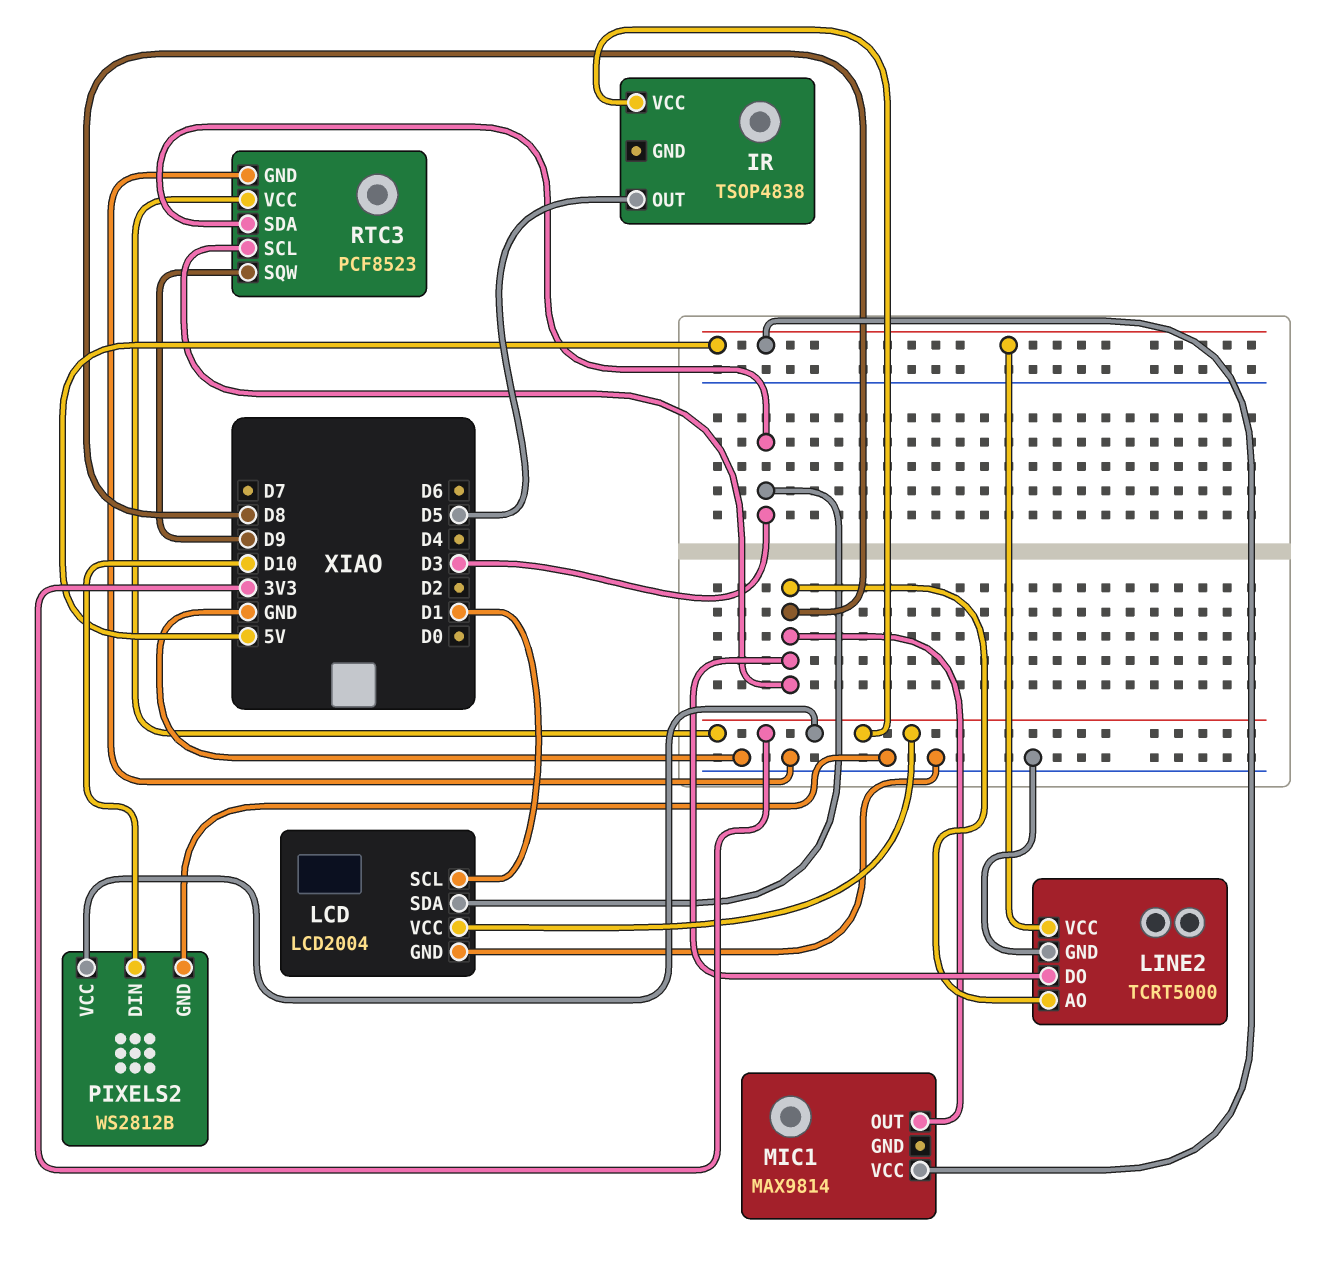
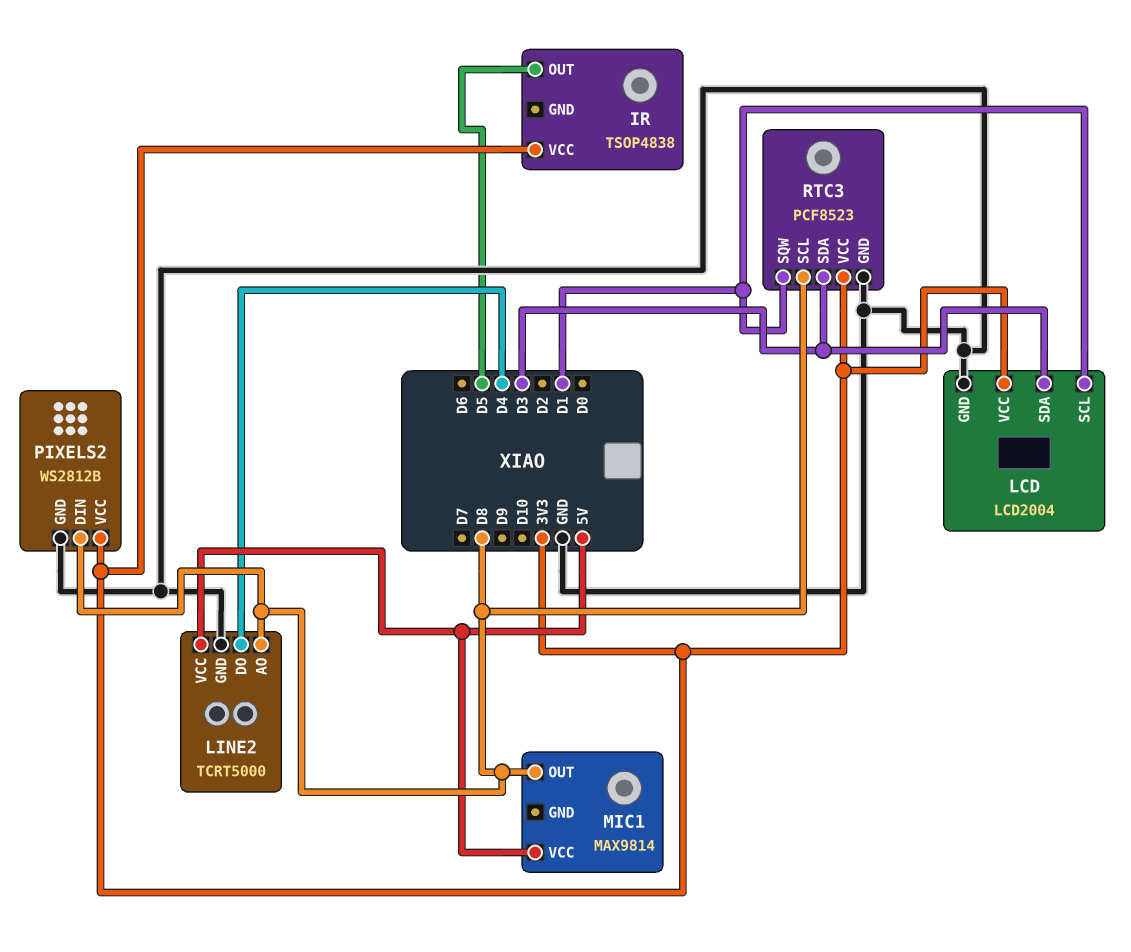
LINE2 pin DO: D8 -> D4
PIXELS2 pin DIN: D10 -> D8
RTC3 pin SQW: D9 -> D1

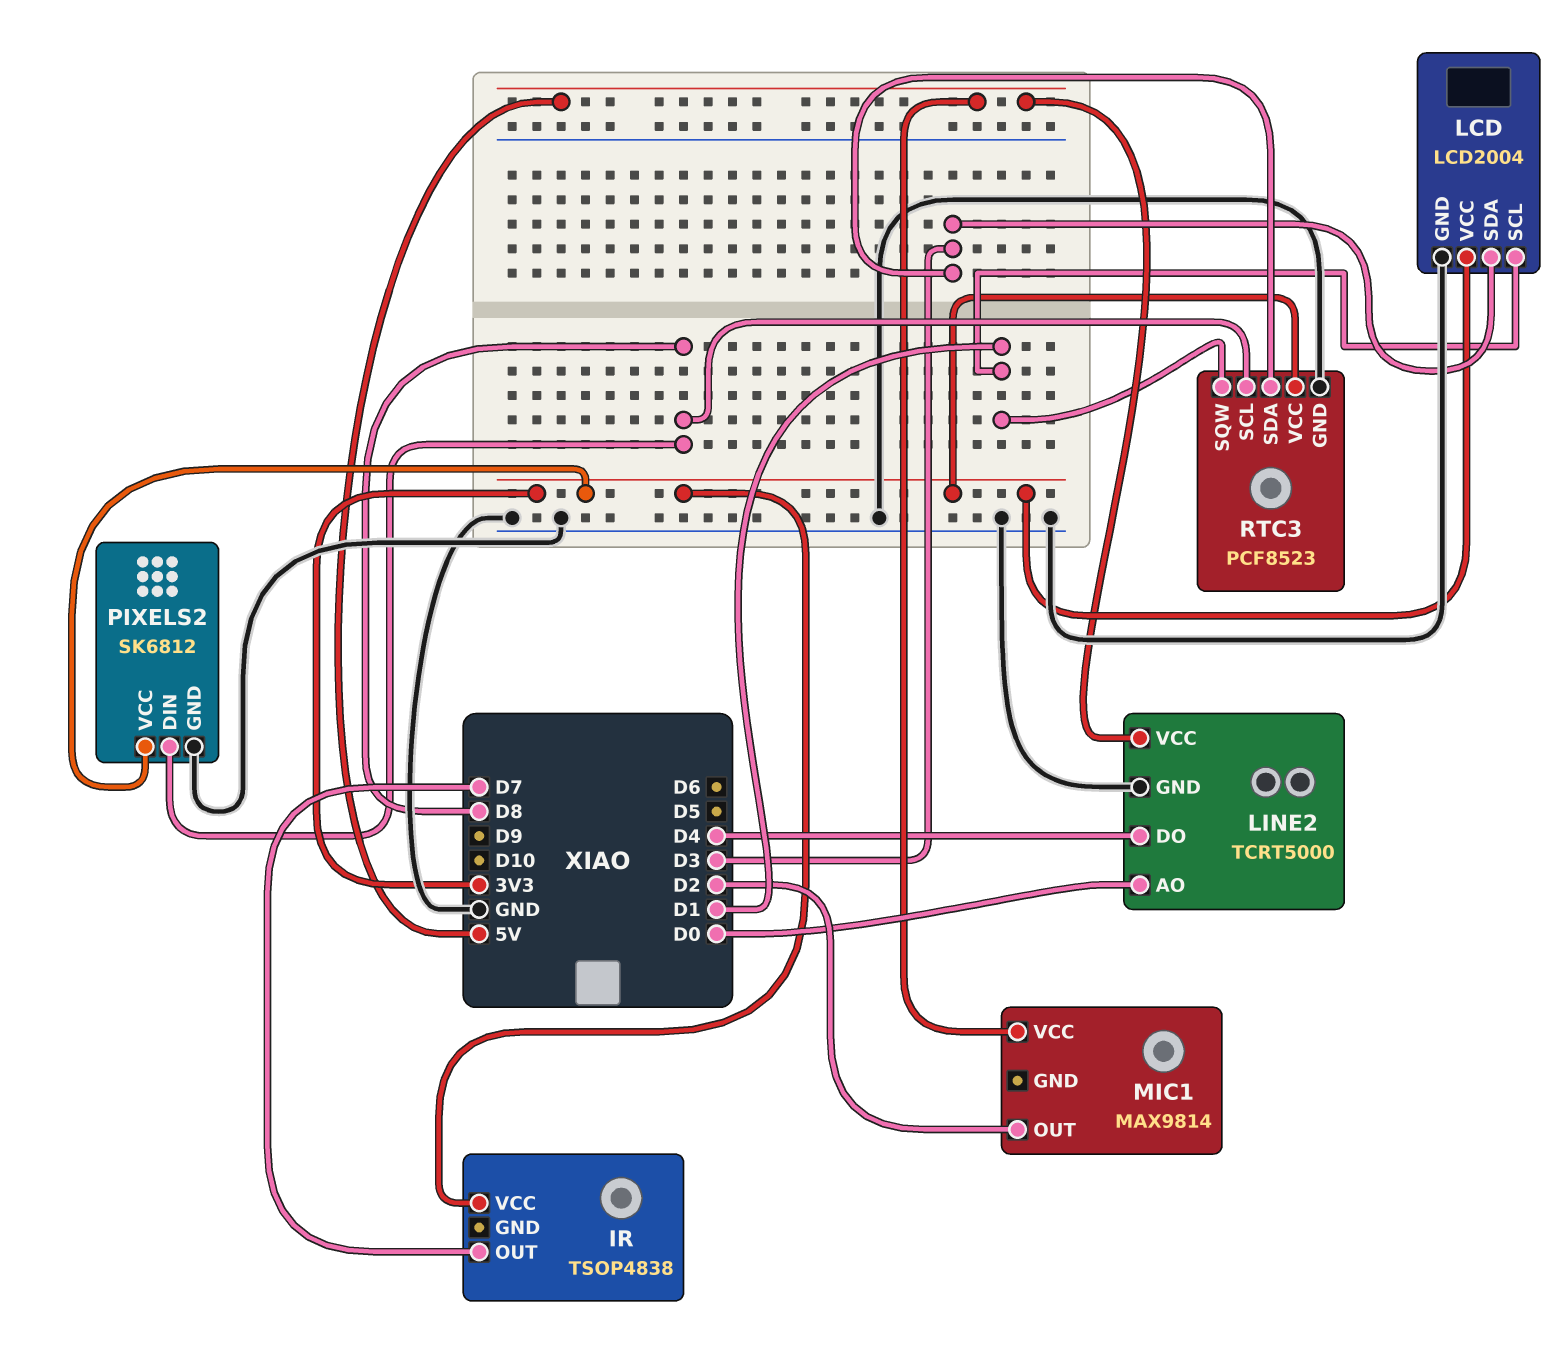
IR pin OUT: D5 -> D7
LINE2 pin AO: D8 -> D0
MIC1 pin OUT: D8 -> D2
PIXELS2: WS2812B -> SK6812

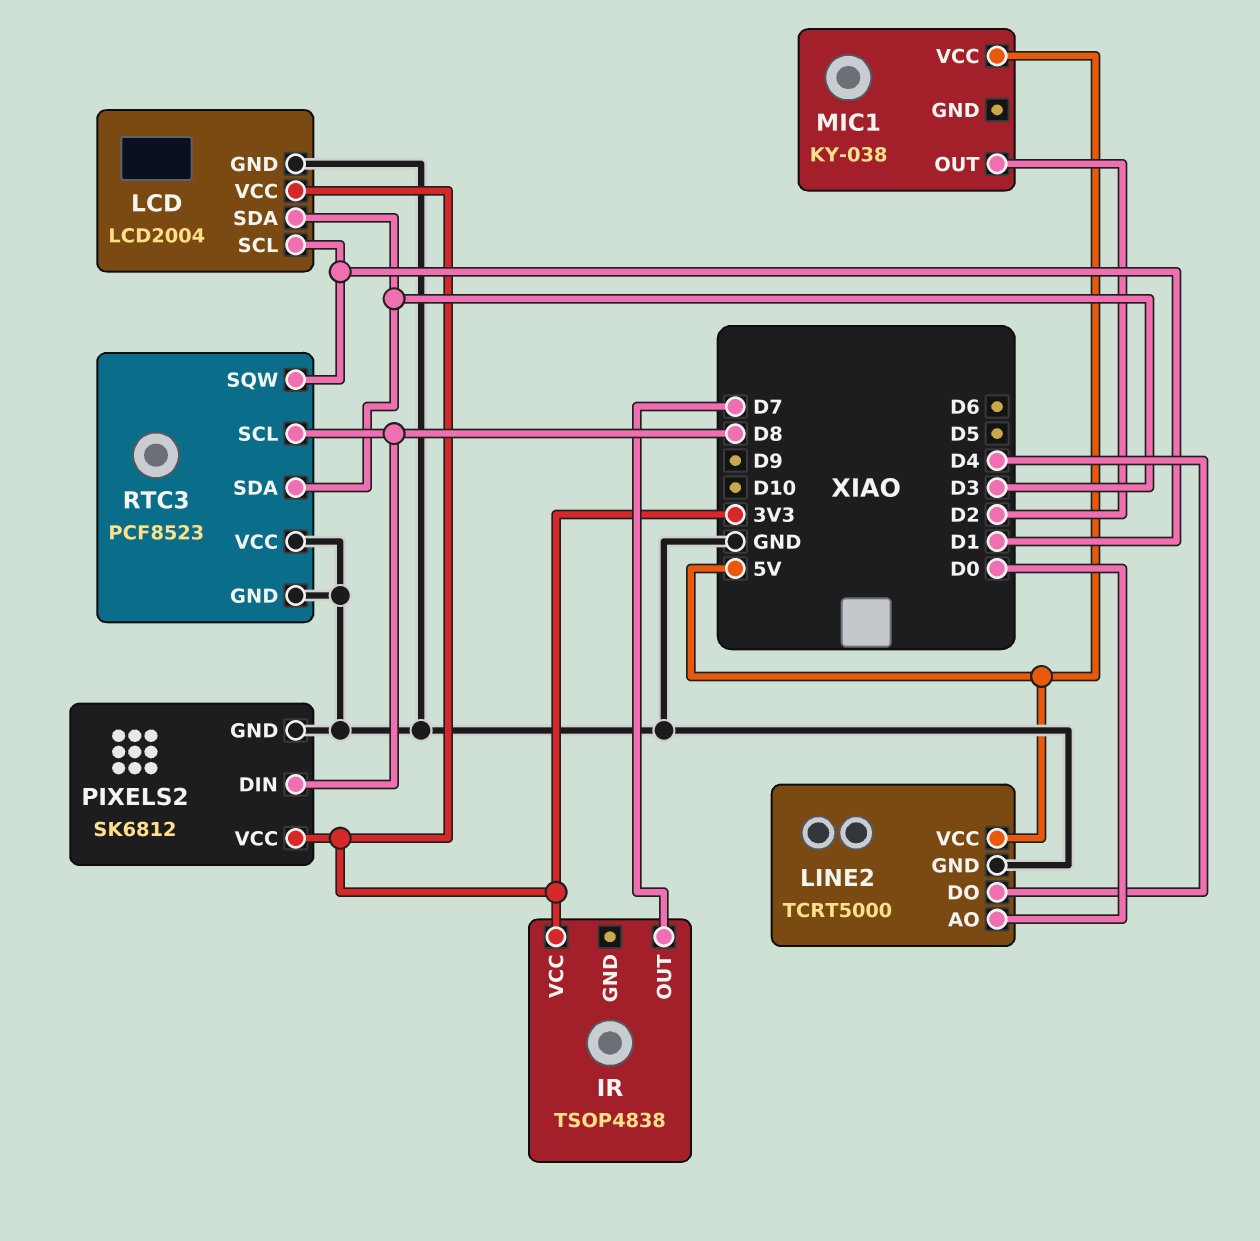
MIC1: MAX9814 -> KY-038
RTC3 pin VCC: 3V3 -> GND

